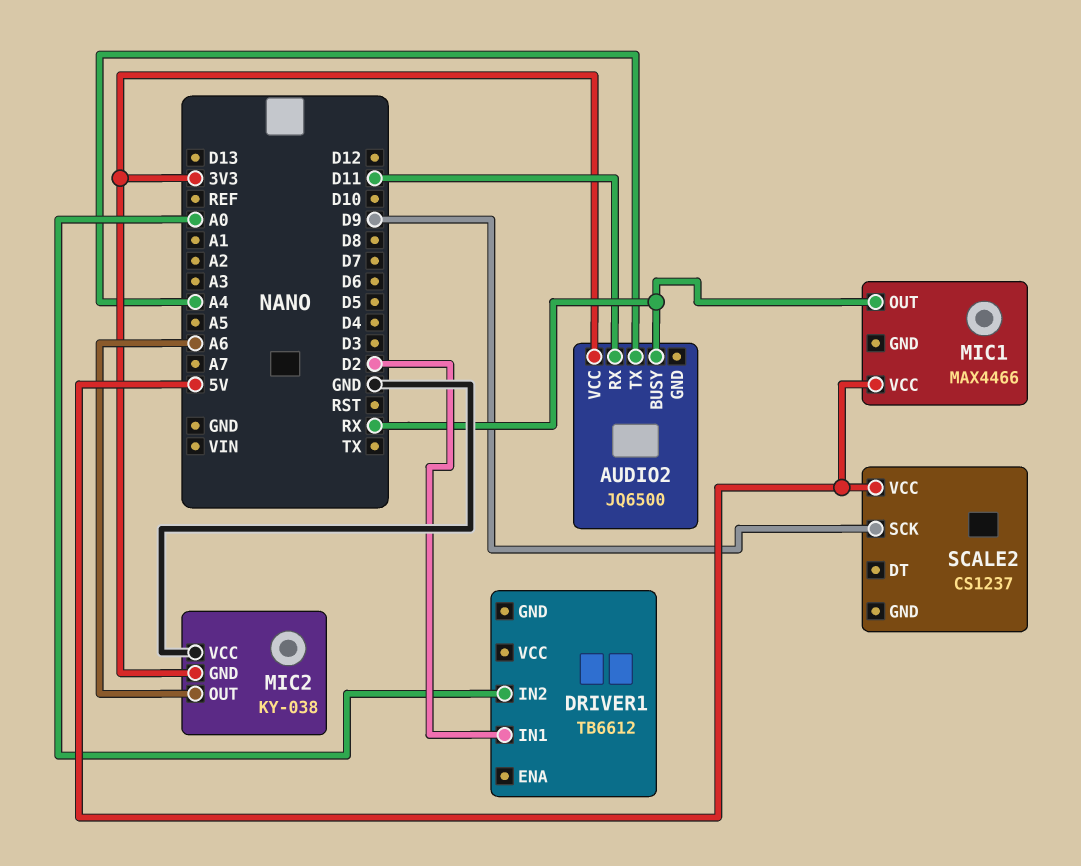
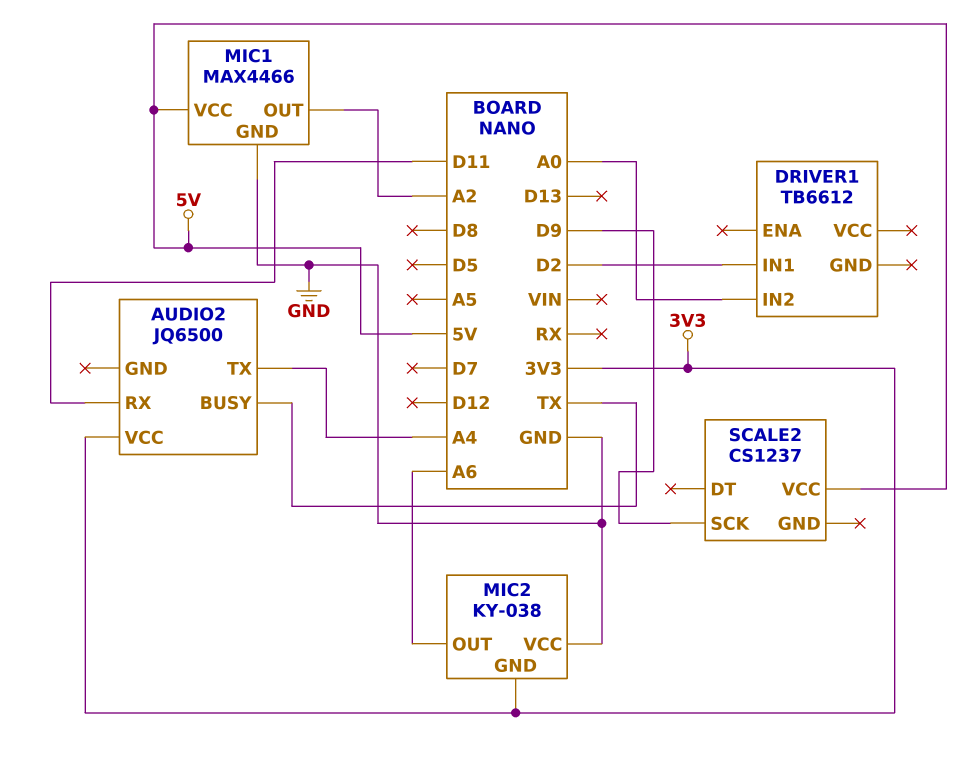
AUDIO2 pin BUSY: RX -> TX
MIC1 pin GND: none -> GND
MIC1 pin OUT: RX -> A2

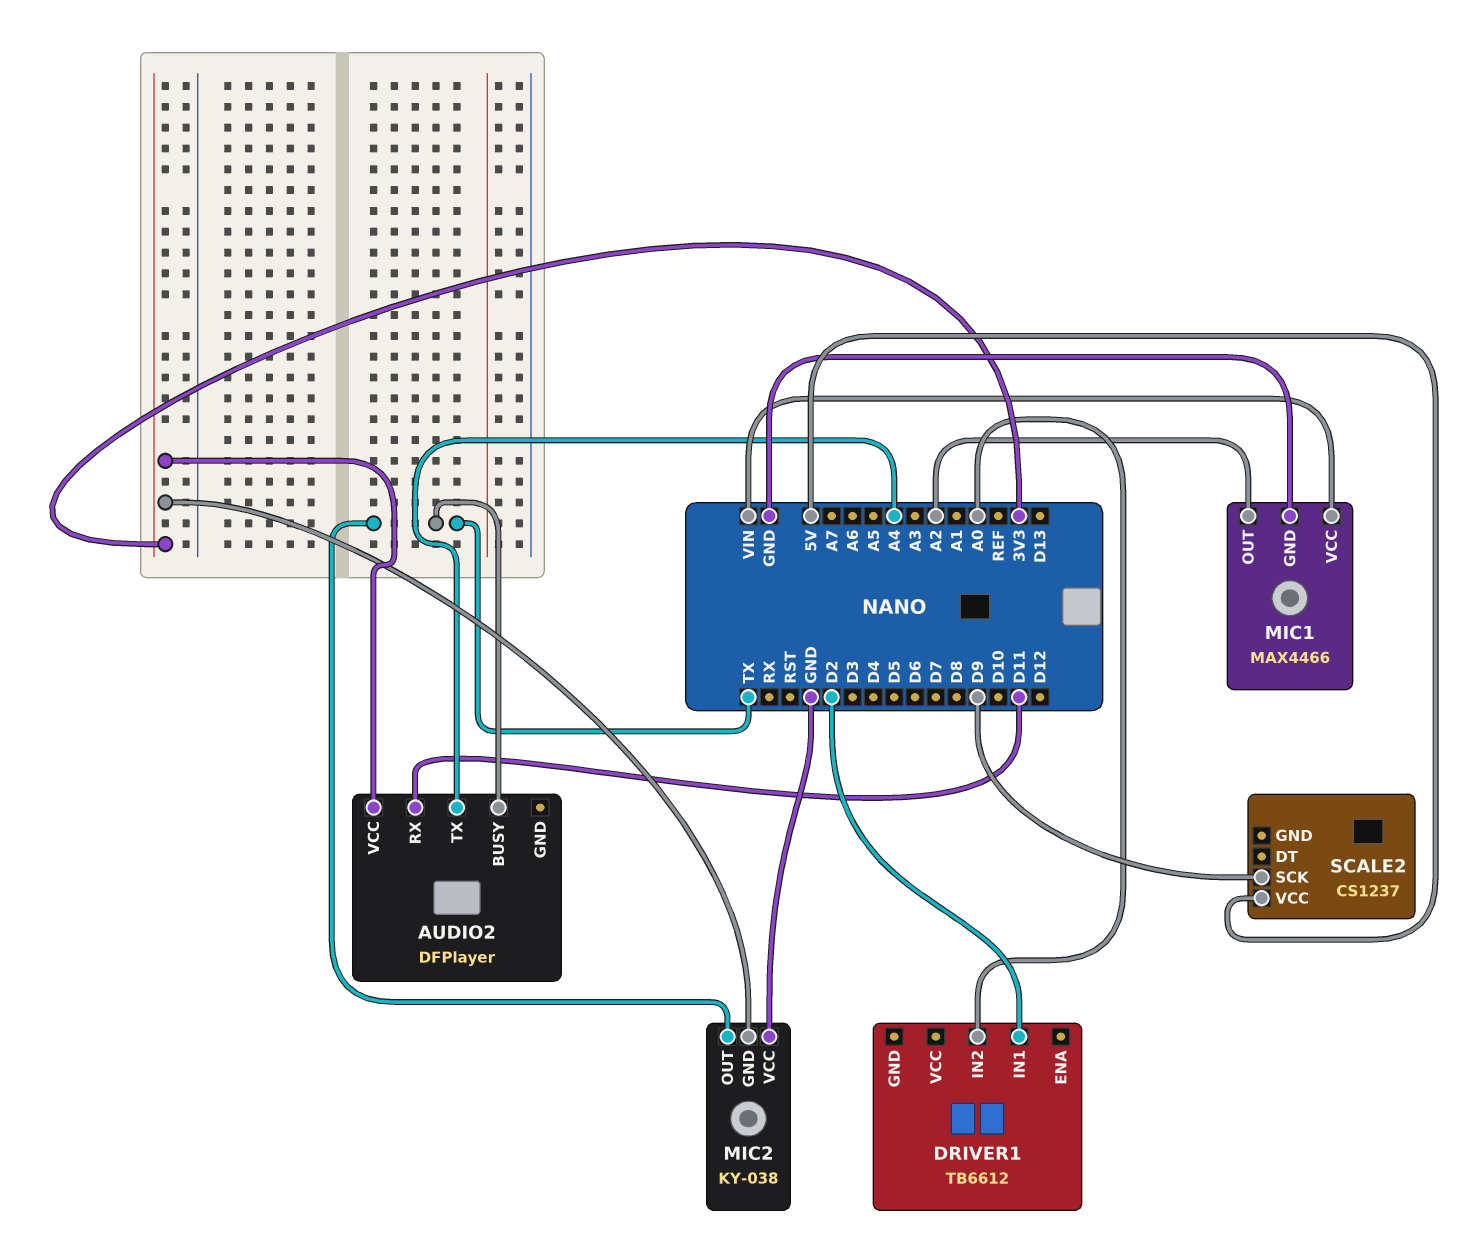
AUDIO2: JQ6500 -> DFPlayer
MIC1 pin VCC: 5V -> VIN
MIC2 pin OUT: A6 -> TX

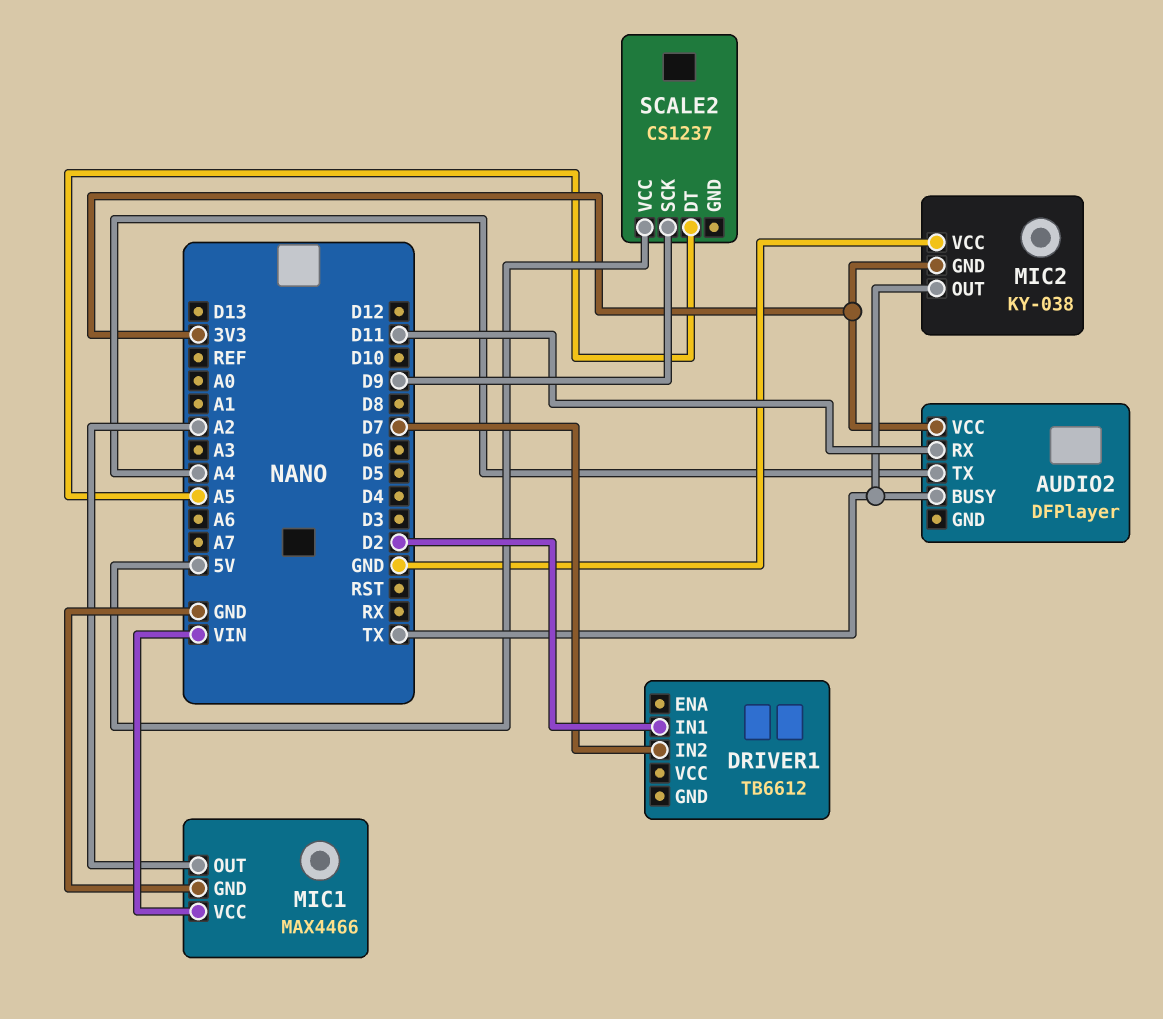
DRIVER1 pin IN2: A0 -> D7
SCALE2 pin DT: none -> A5

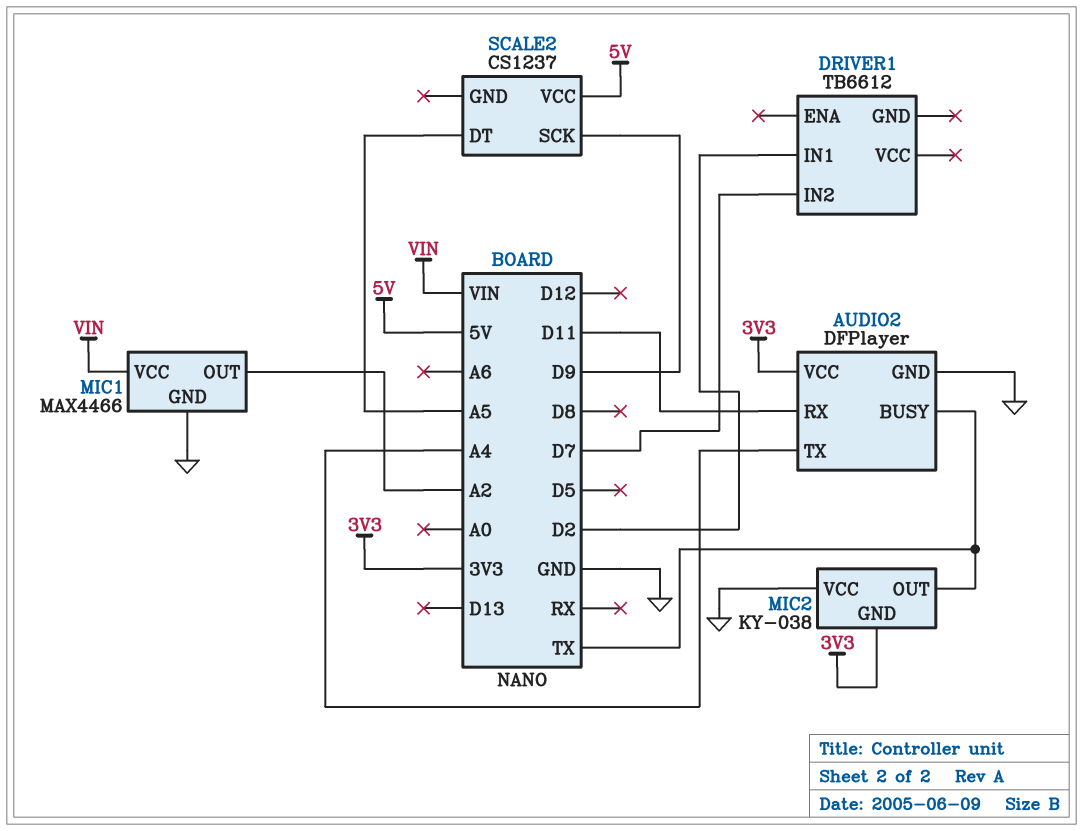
AUDIO2 pin GND: none -> GND

